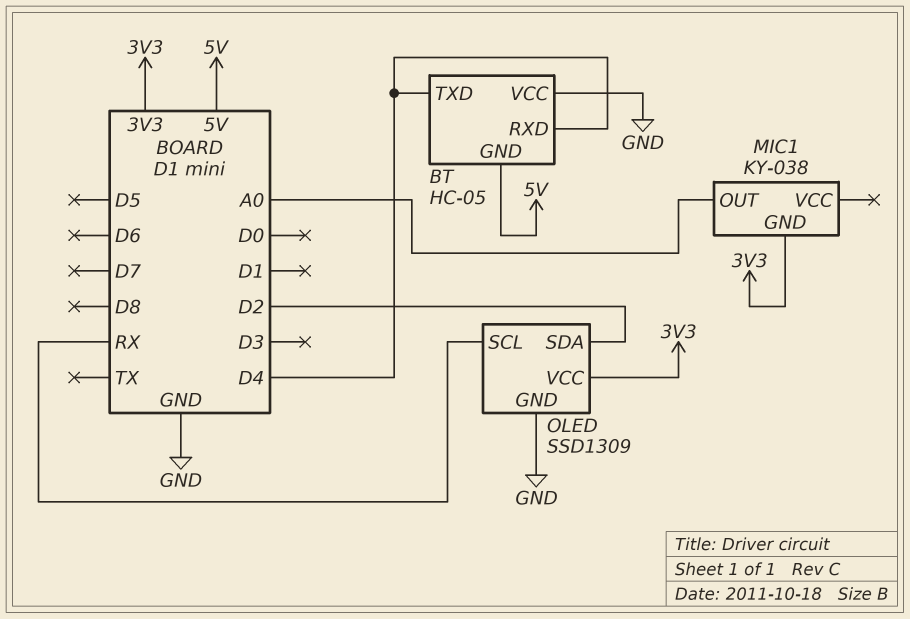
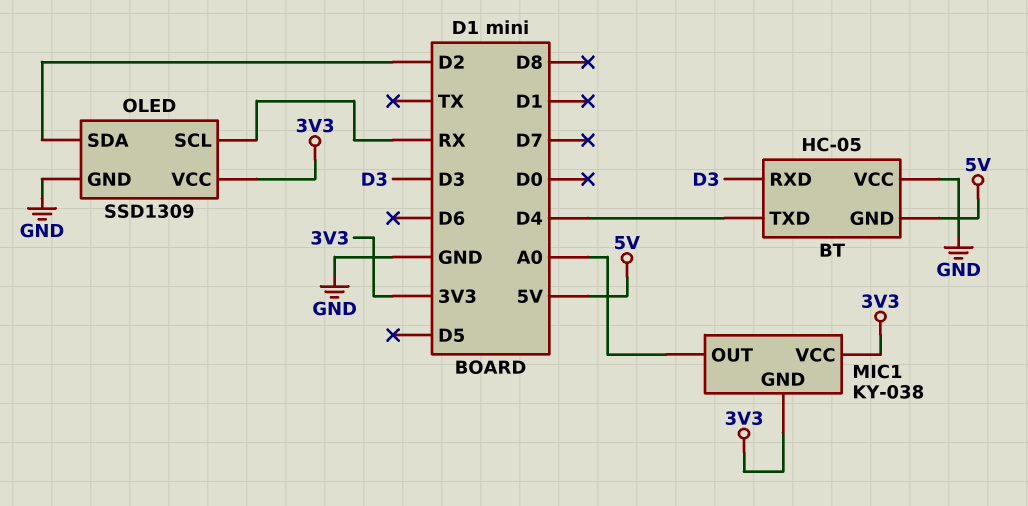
BT pin RXD: D4 -> D3
MIC1 pin VCC: none -> 3V3

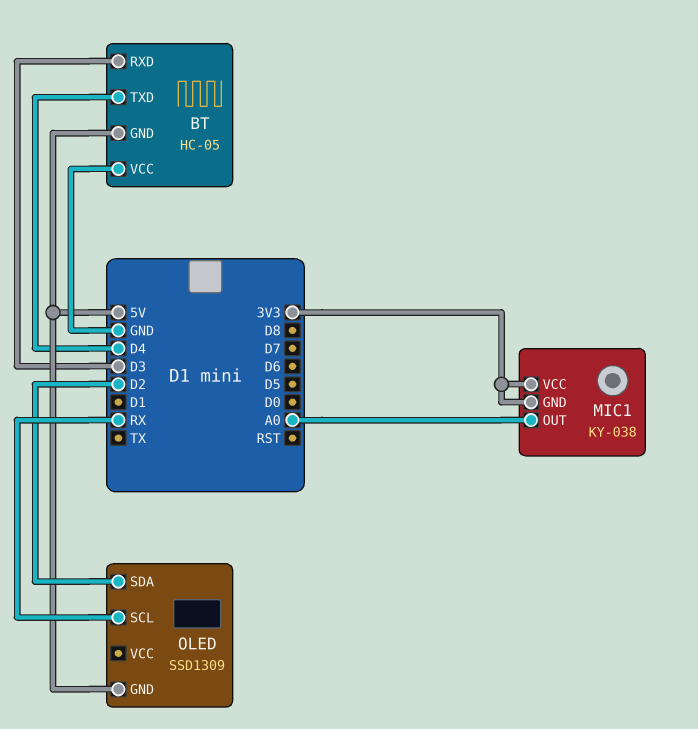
OLED pin GND: GND -> 5V
OLED pin VCC: 3V3 -> none

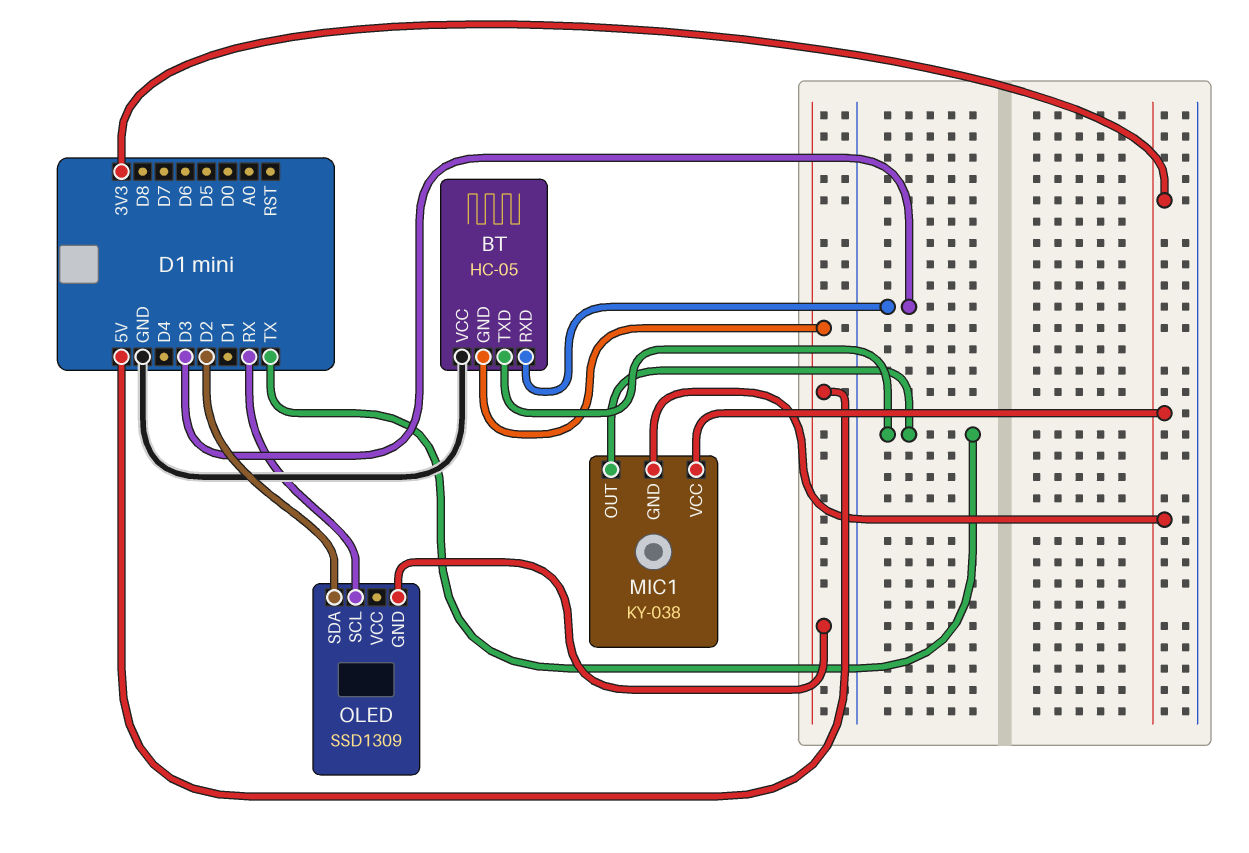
BT pin TXD: D4 -> TX
MIC1 pin OUT: A0 -> TX

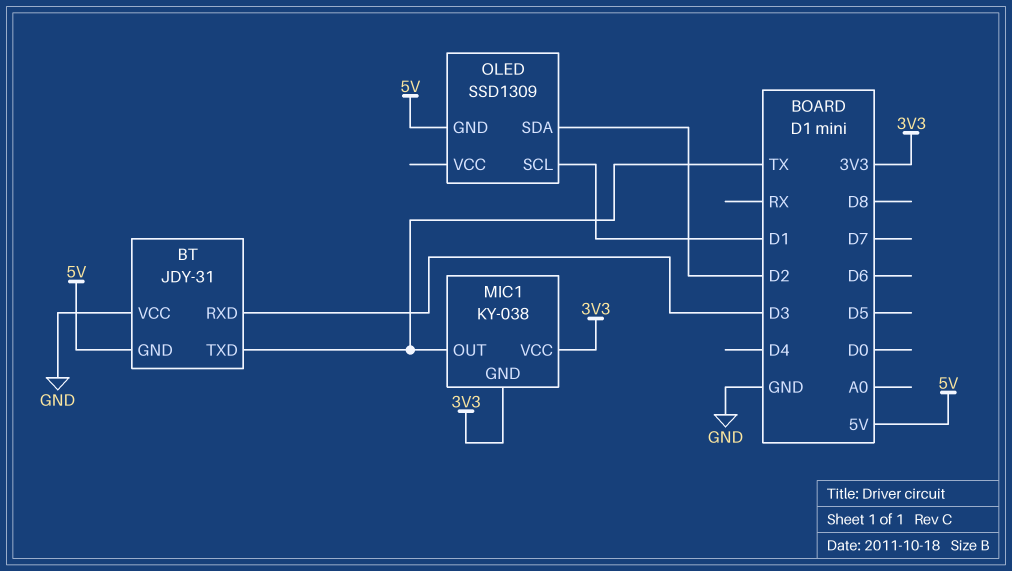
BT: HC-05 -> JDY-31
OLED pin SCL: RX -> D1

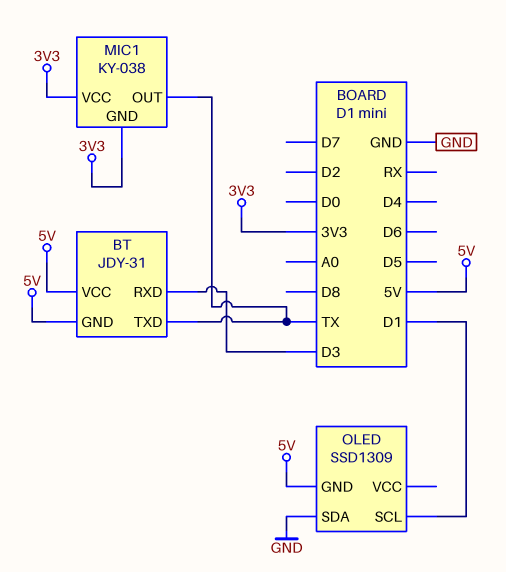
BT pin VCC: GND -> 5V
OLED pin SDA: D2 -> GND

